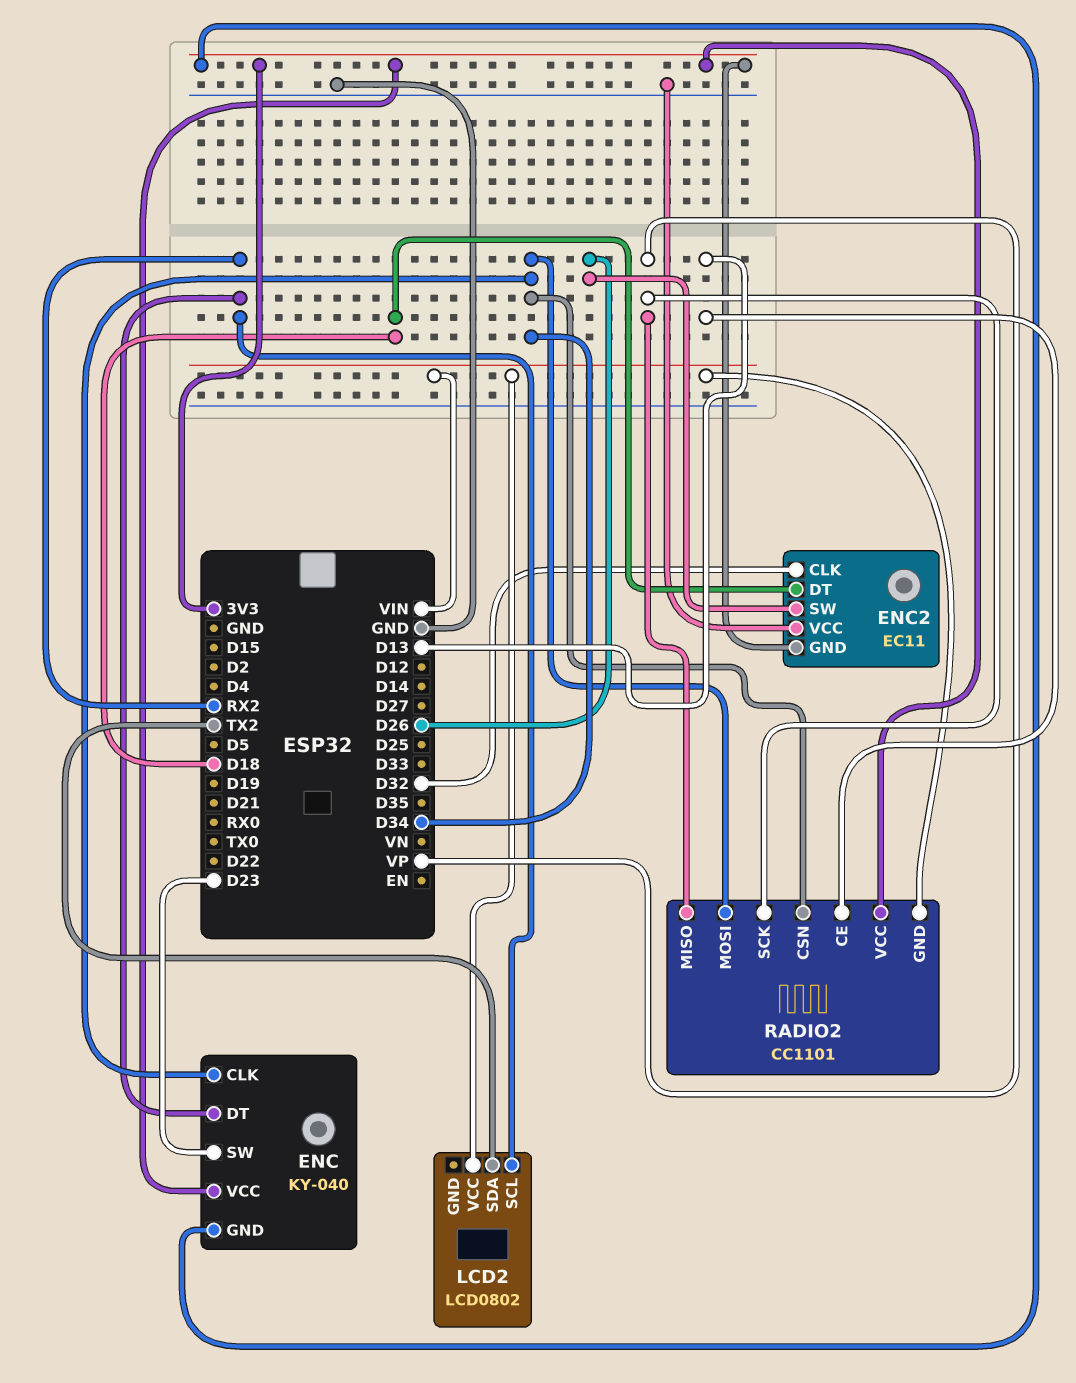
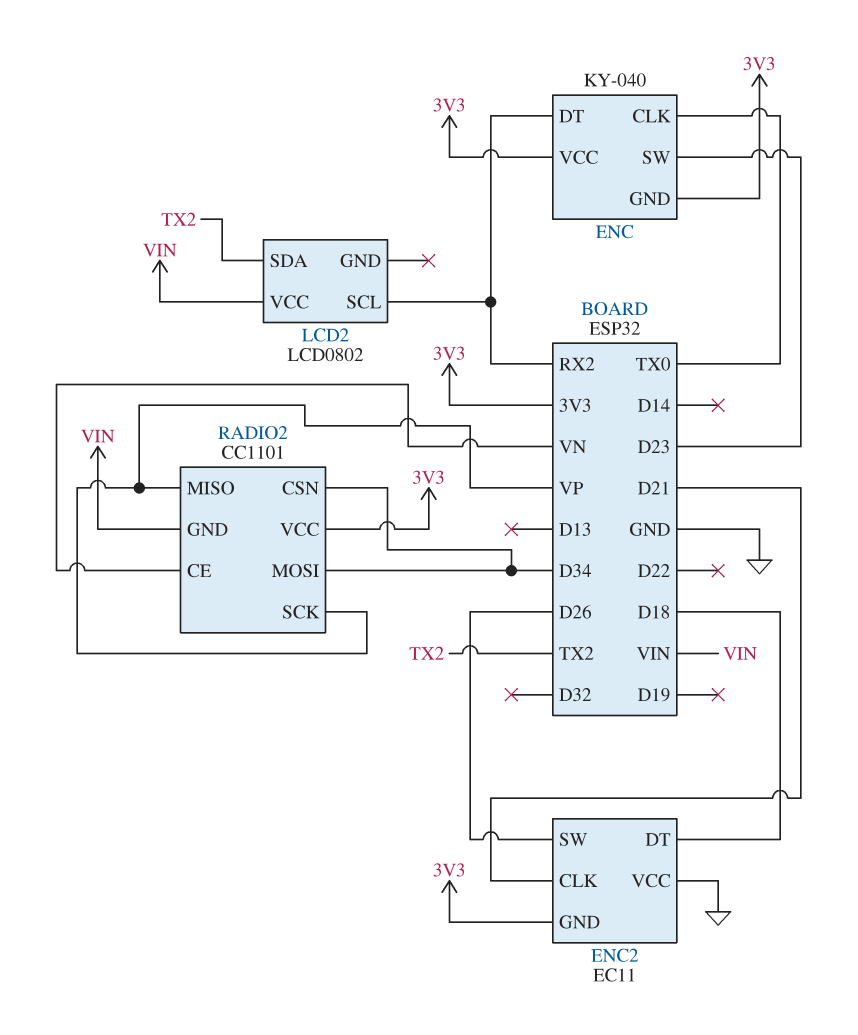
ENC pin CLK: D34 -> TX0
ENC2 pin CLK: D32 -> D21
RADIO2 pin CE: D13 -> VN

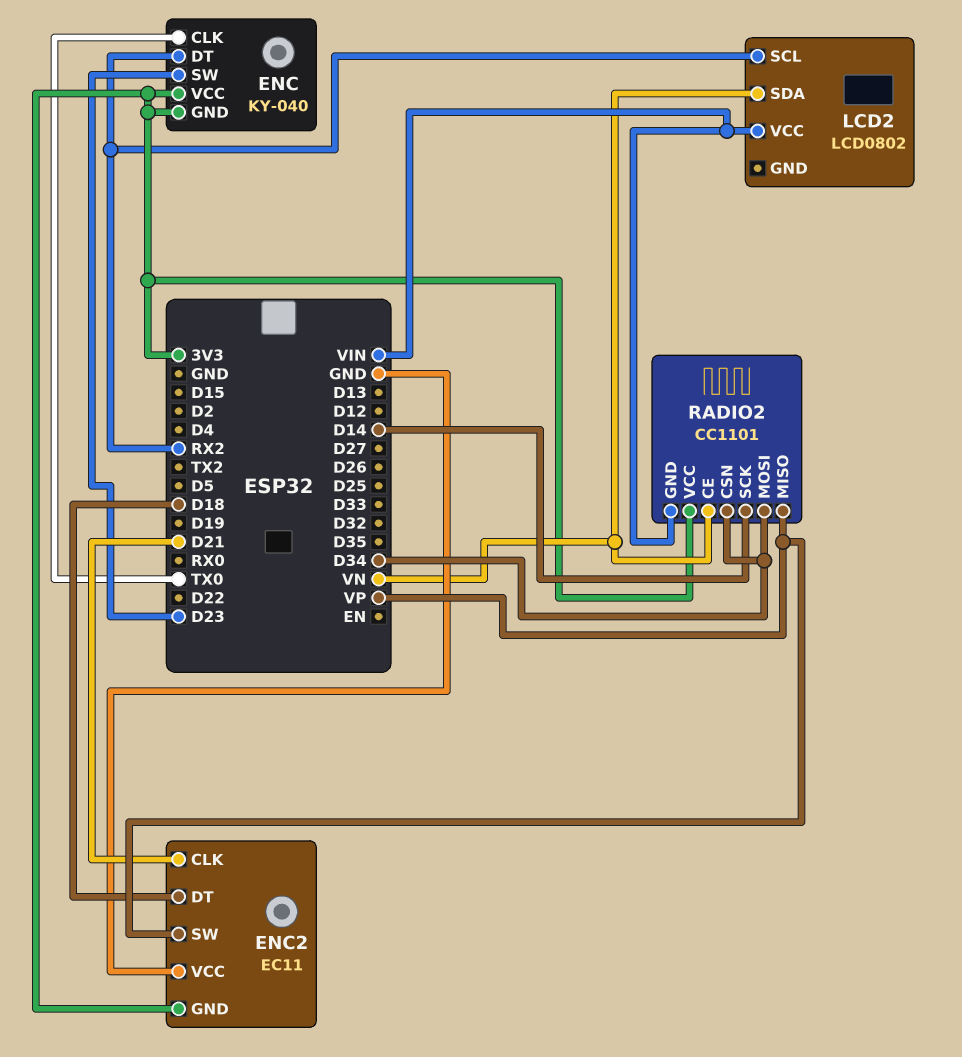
ENC2 pin SW: D26 -> VP
LCD2 pin SDA: TX2 -> VN
RADIO2 pin SCK: VP -> D14

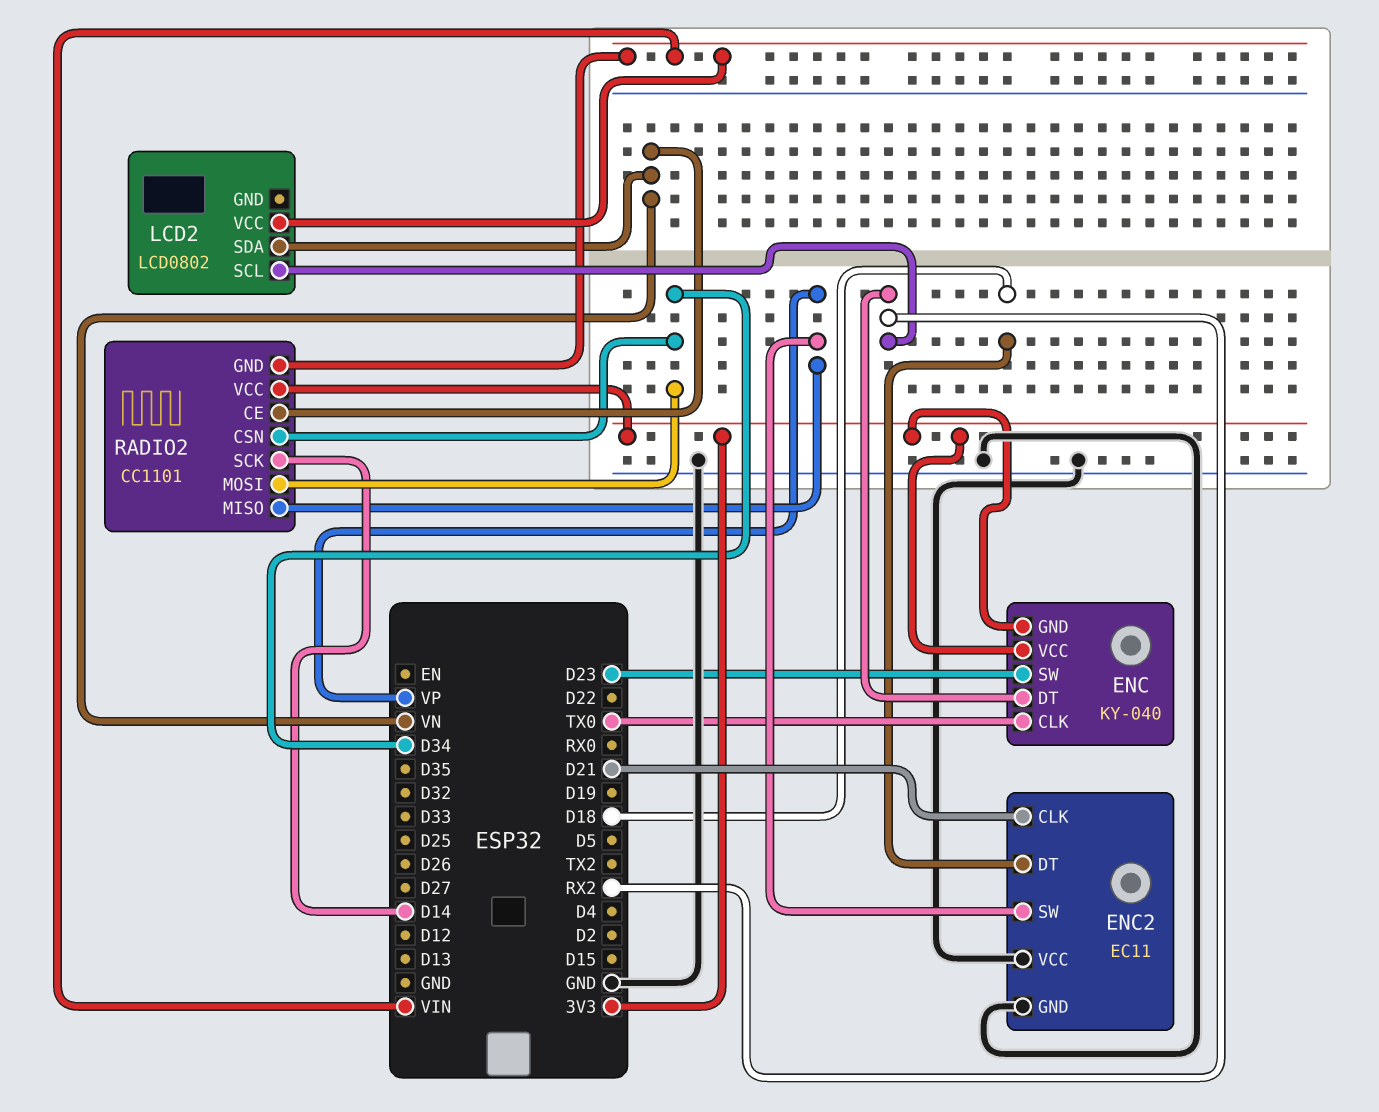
ENC2 pin GND: 3V3 -> GND

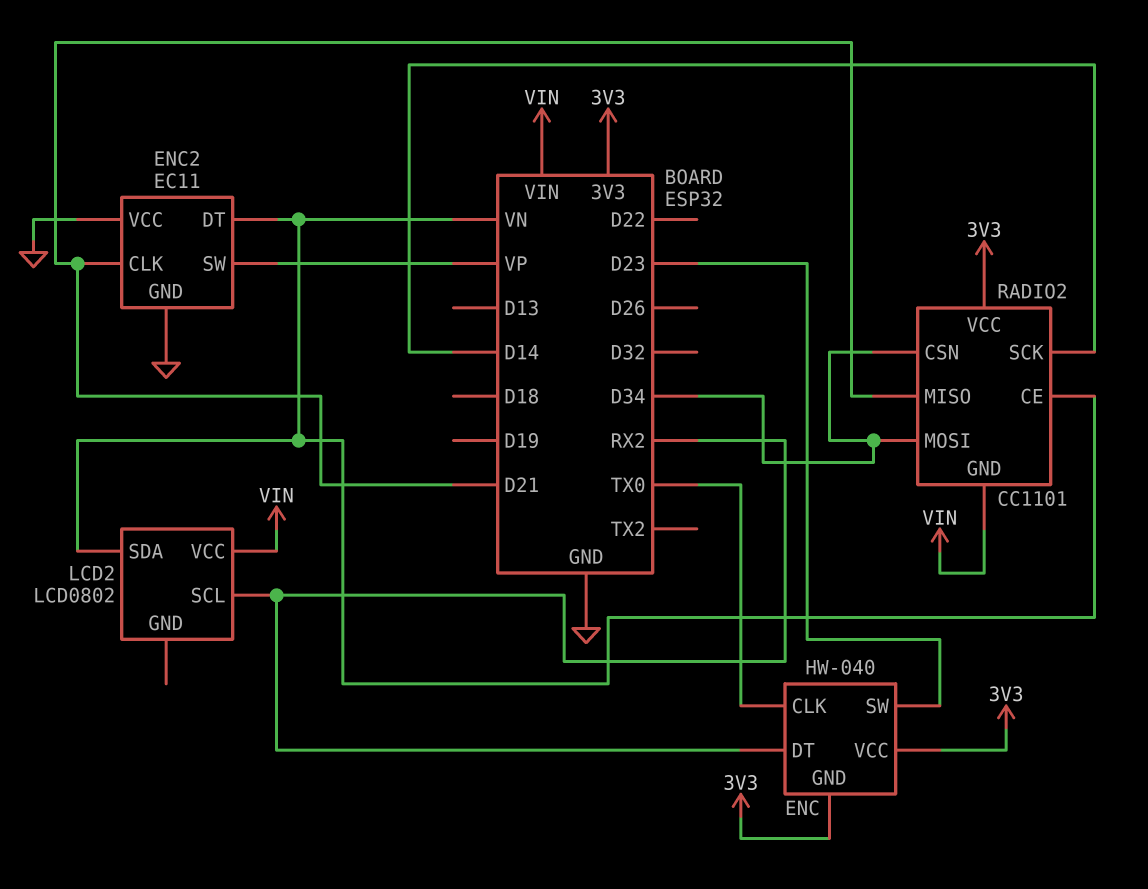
ENC: KY-040 -> HW-040
ENC2 pin DT: D18 -> VN
RADIO2 pin MISO: VP -> D21

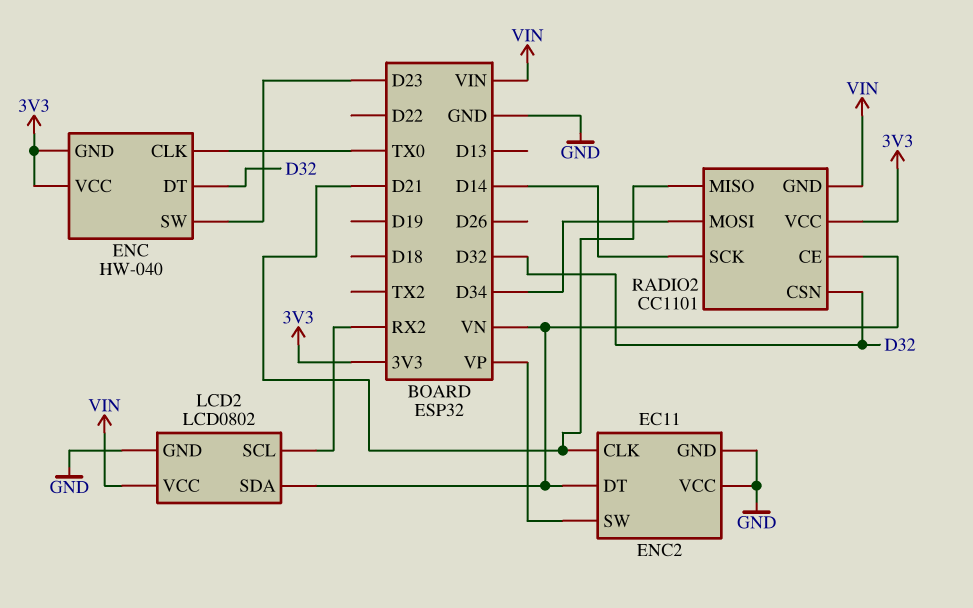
ENC pin DT: RX2 -> D32
LCD2 pin GND: none -> GND
RADIO2 pin CSN: D34 -> D32

